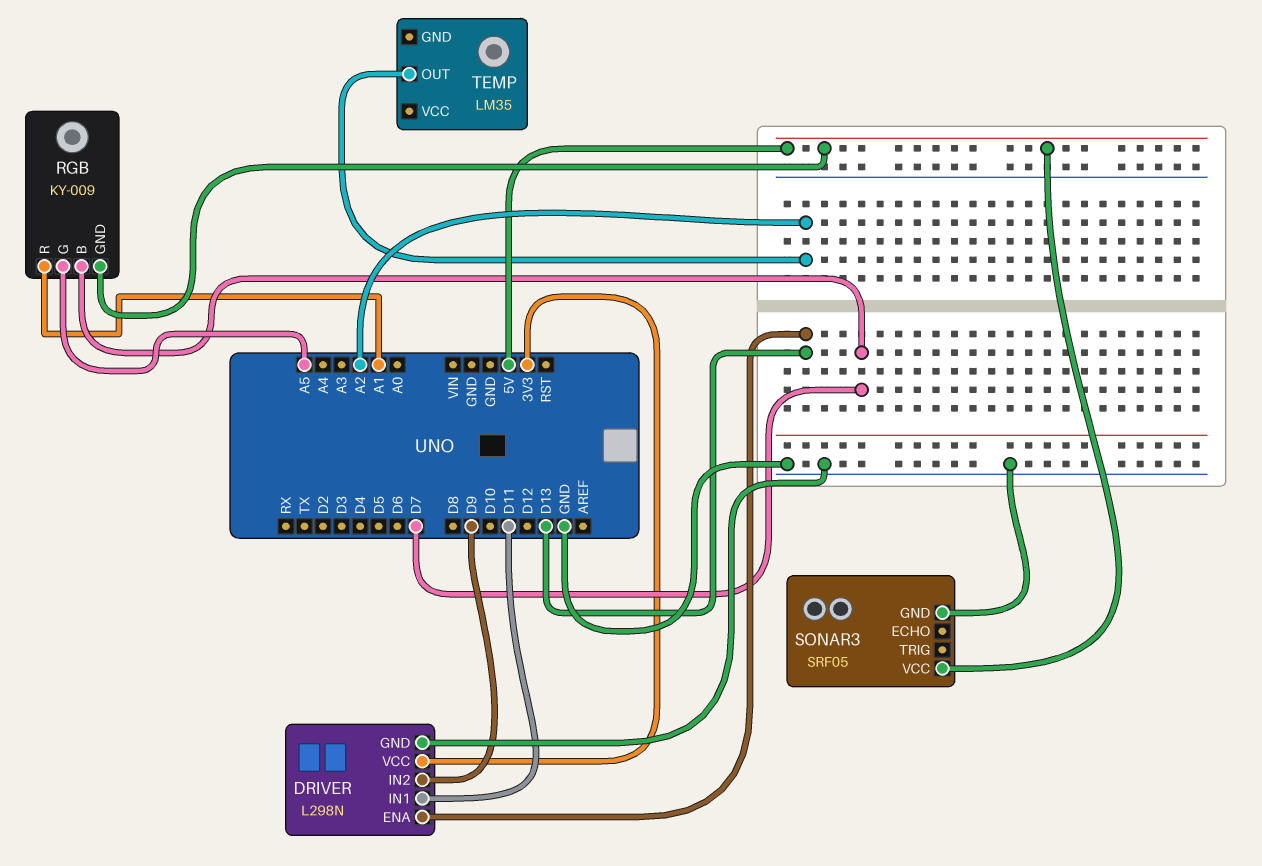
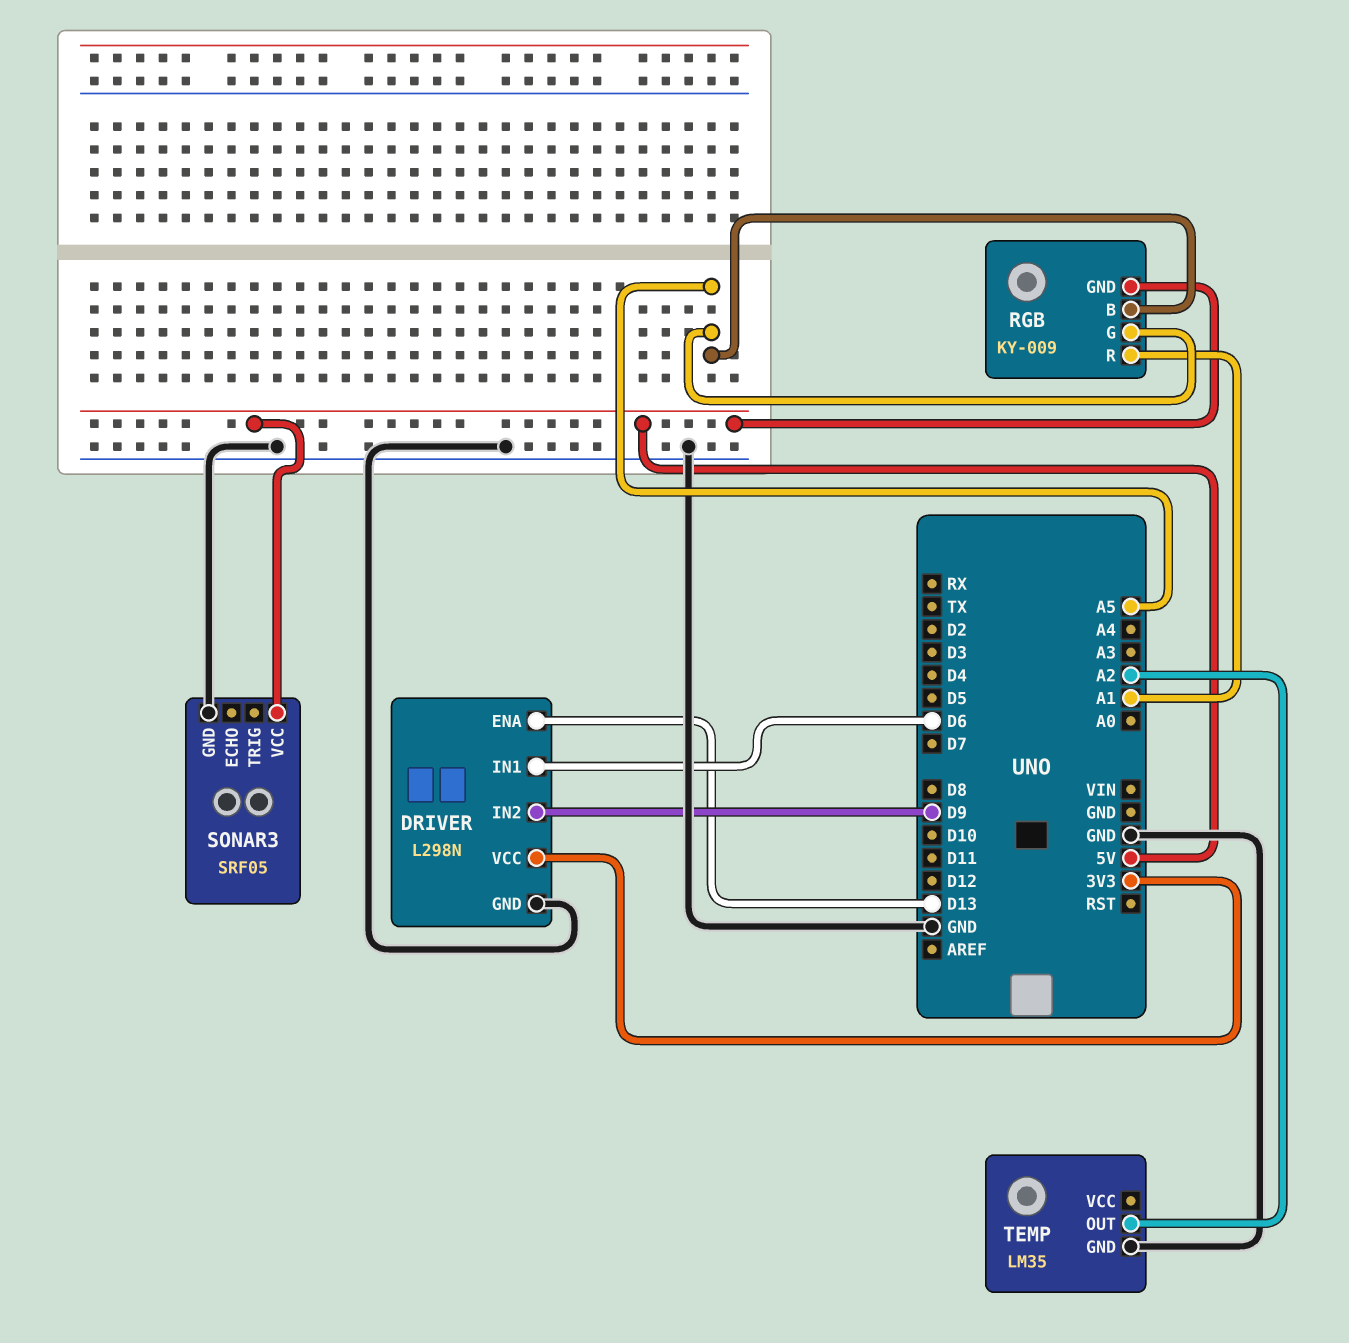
DRIVER pin IN1: D11 -> D6
RGB pin B: D7 -> A5
TEMP pin GND: none -> GND

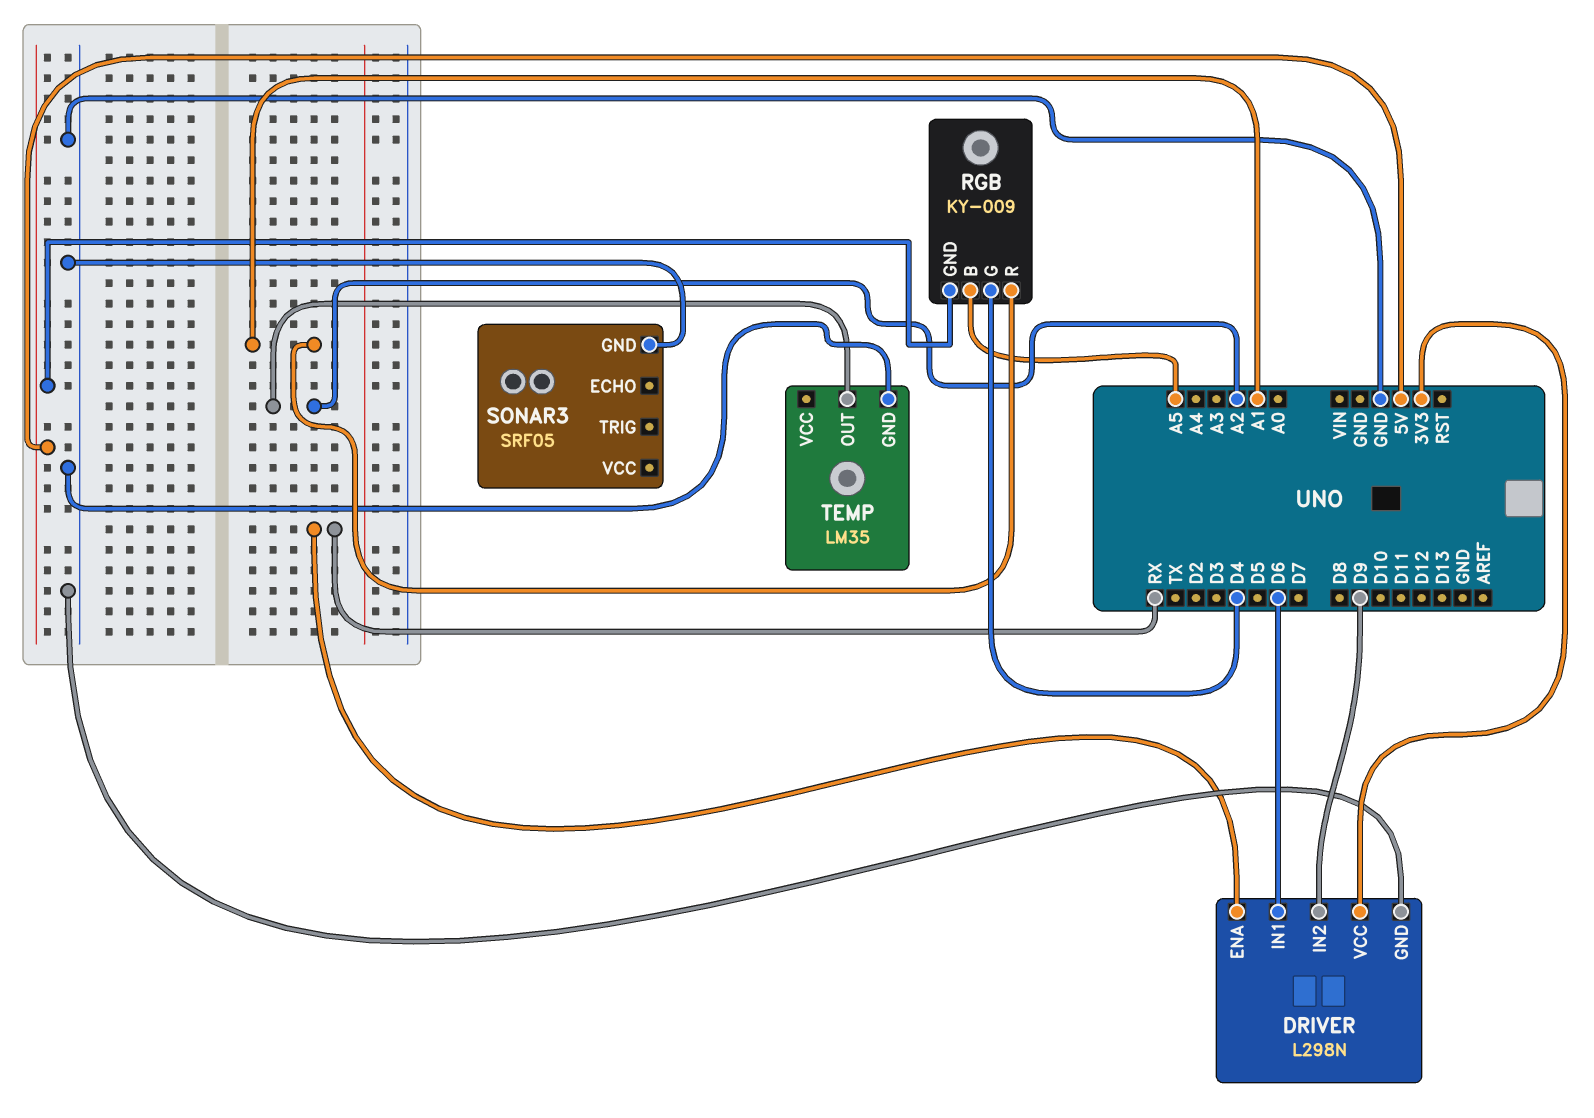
DRIVER pin ENA: D13 -> RX
RGB pin G: A5 -> D4
SONAR3 pin VCC: 5V -> none

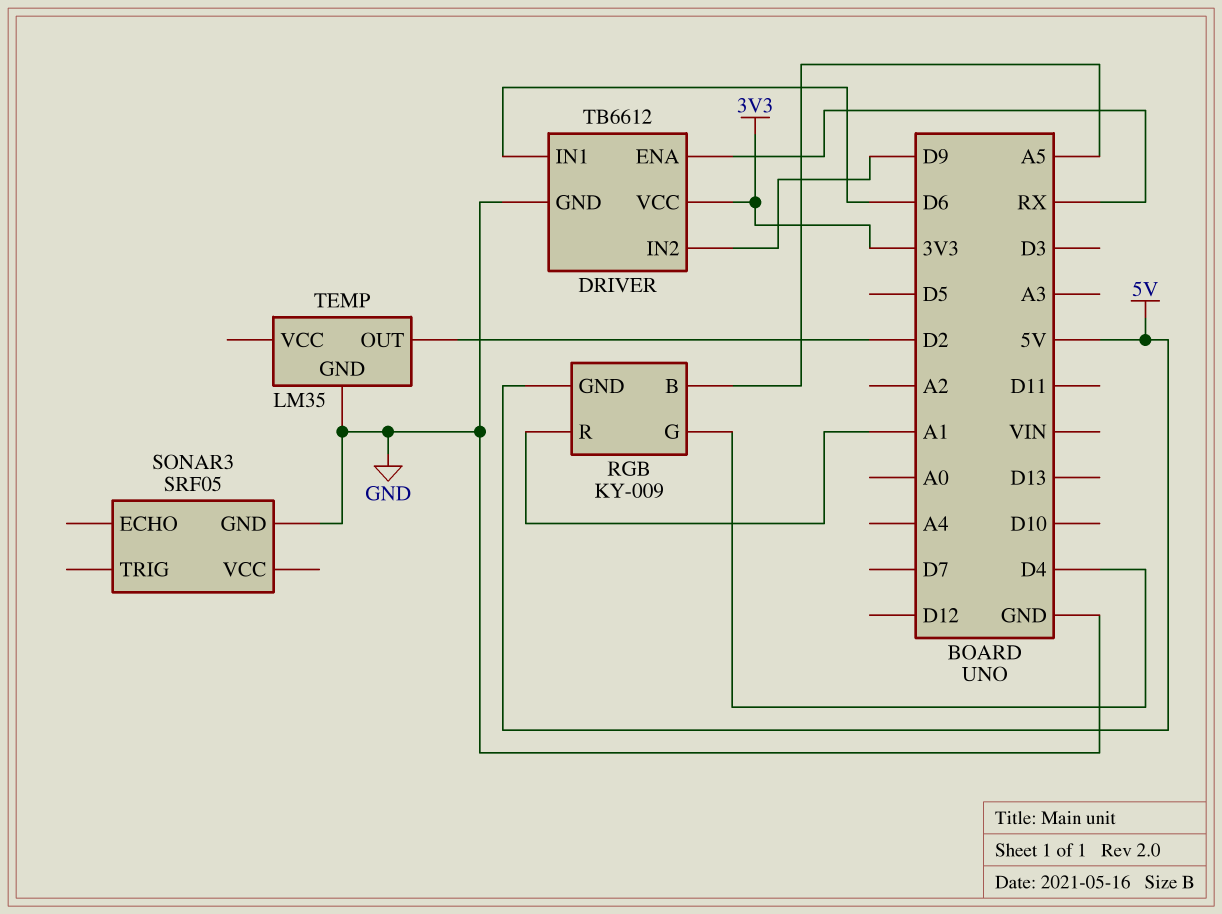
DRIVER: L298N -> TB6612
TEMP pin OUT: A2 -> D2

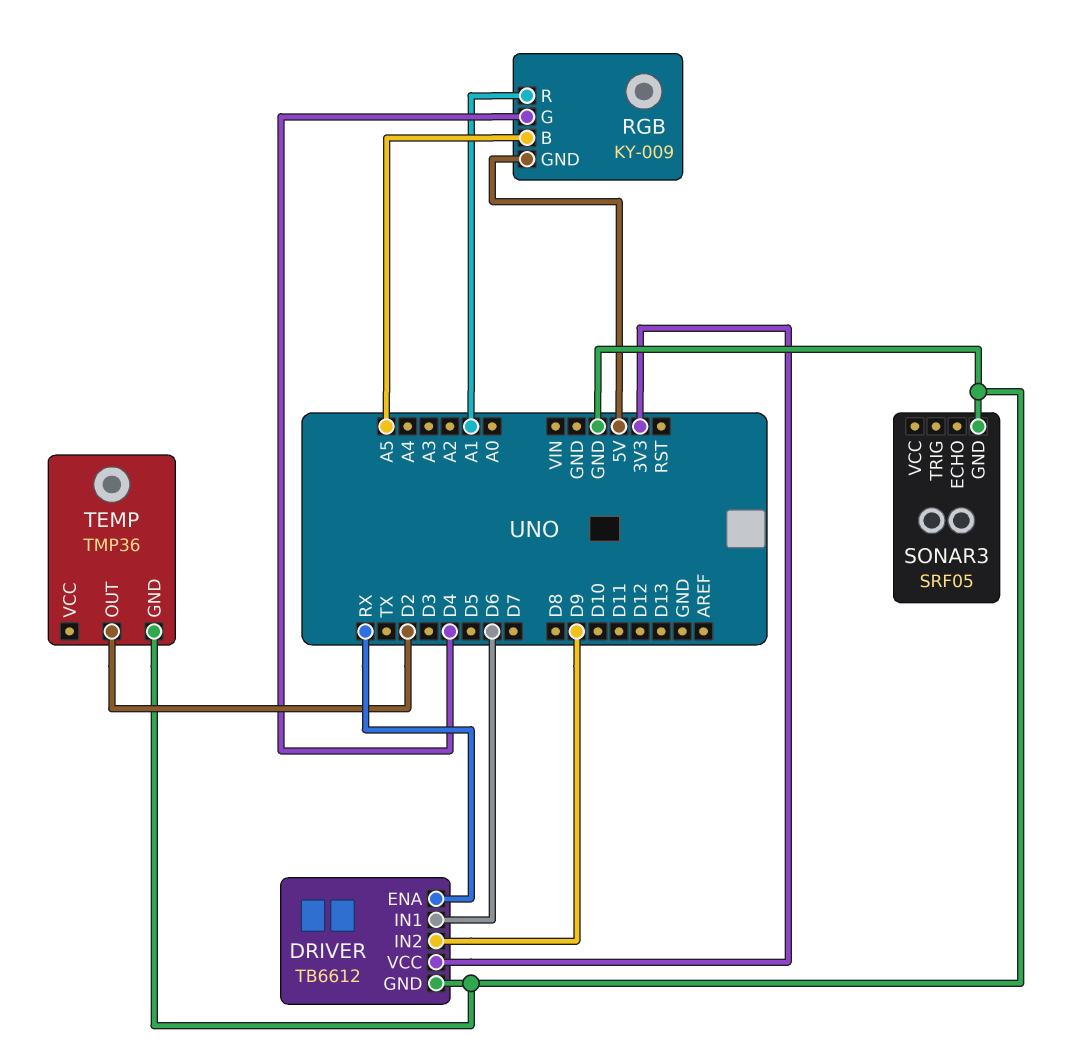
TEMP: LM35 -> TMP36

